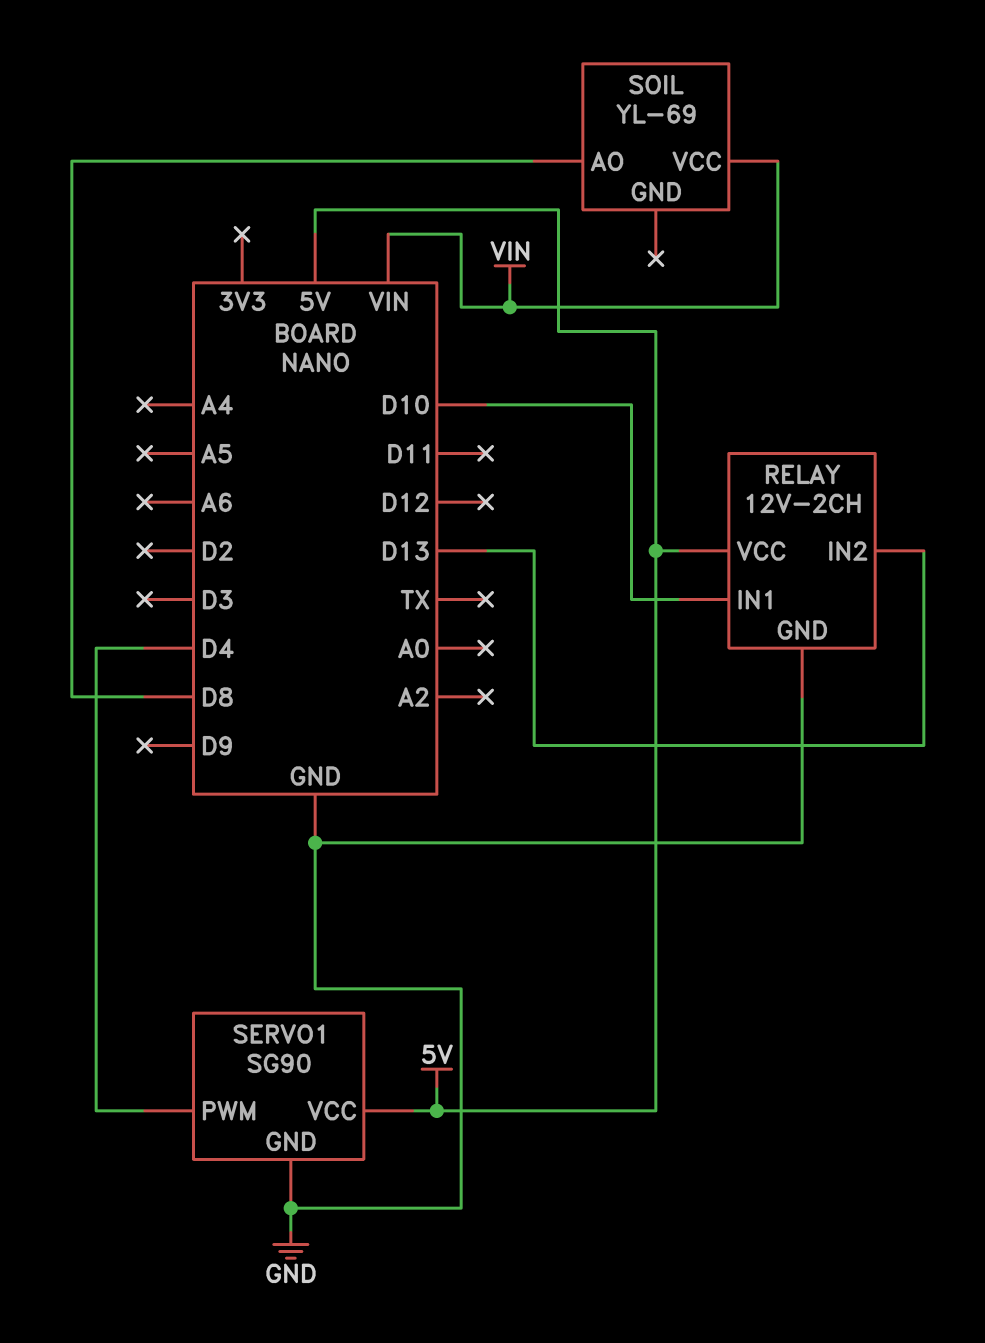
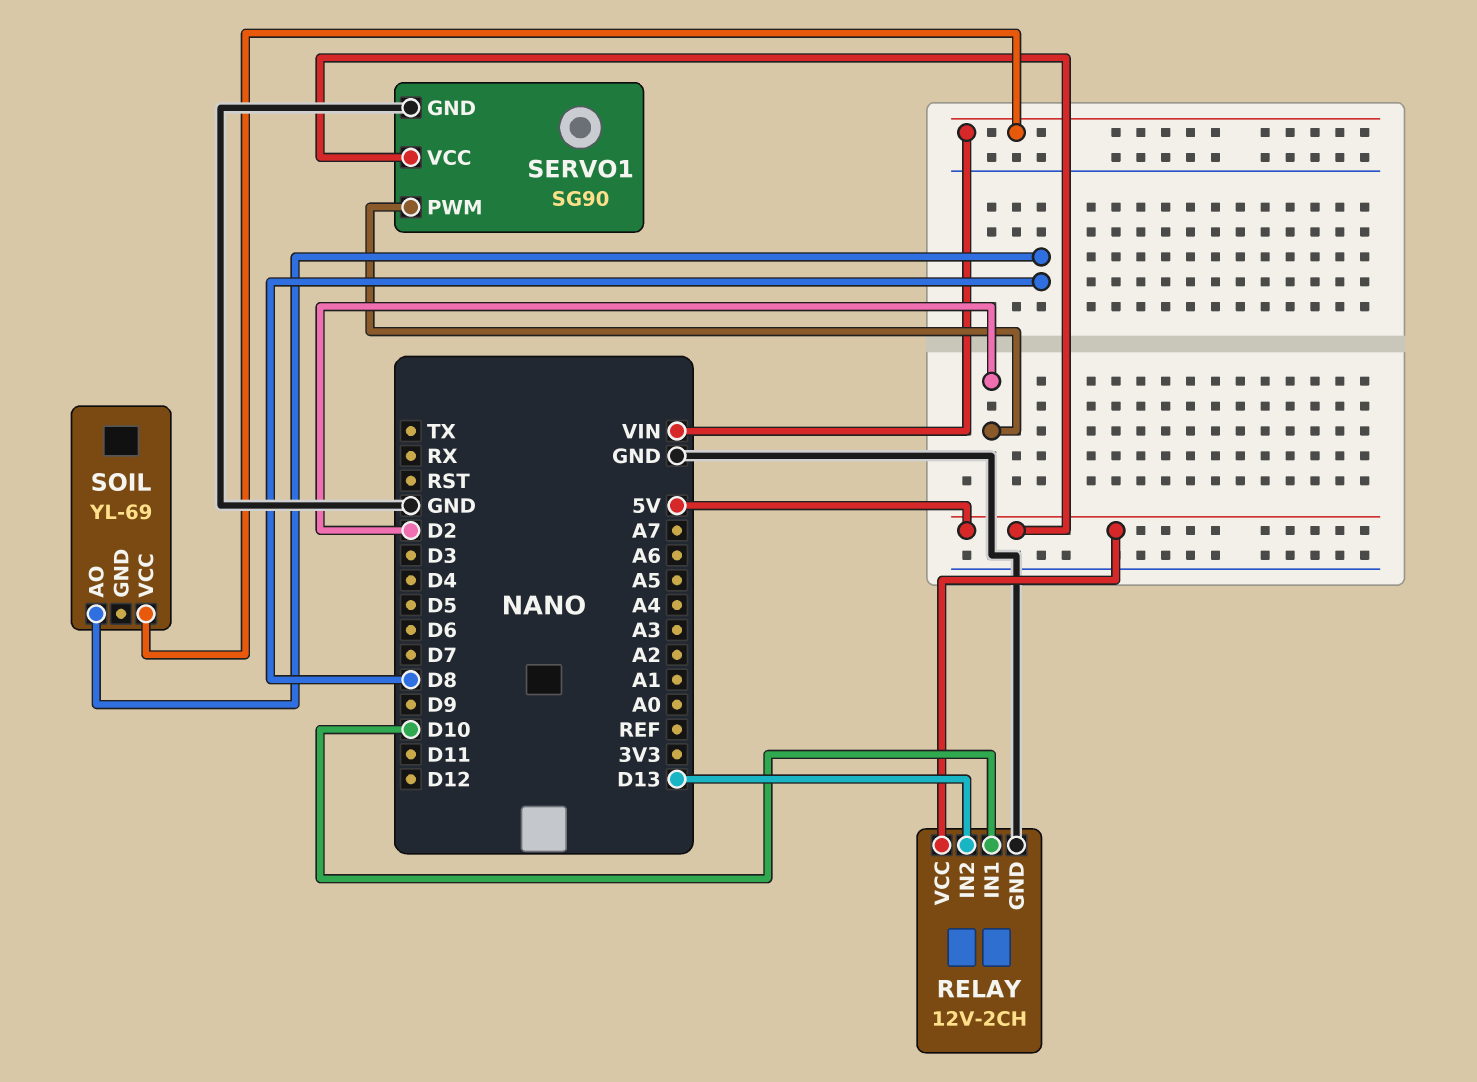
SERVO1 pin PWM: D4 -> D2

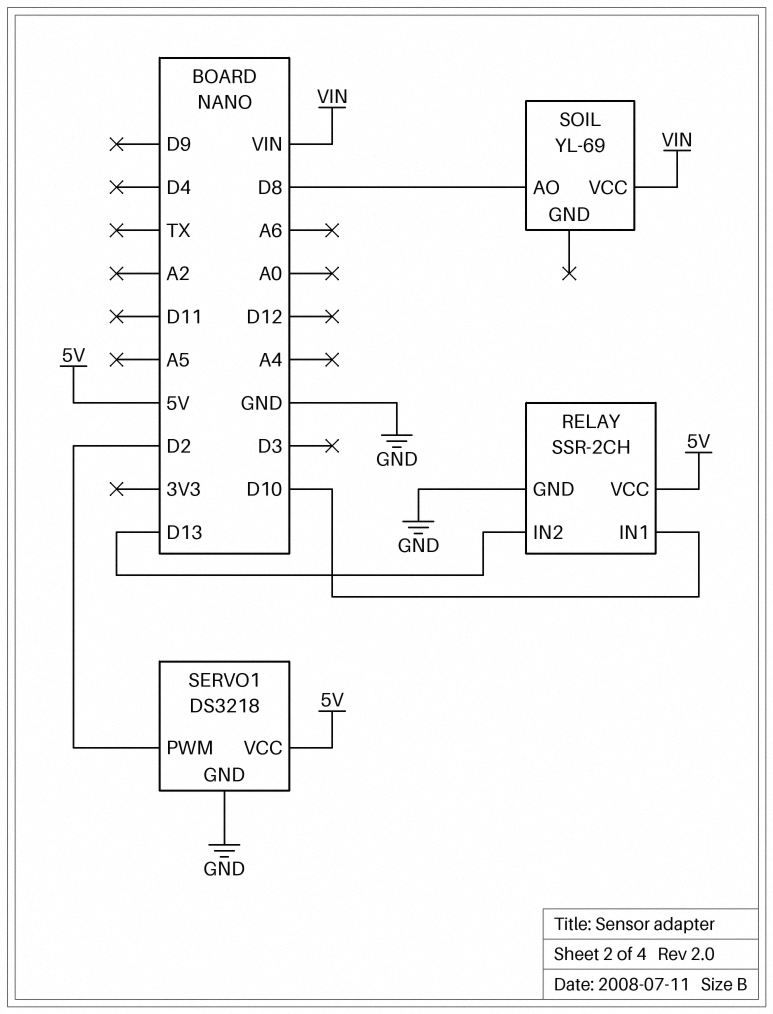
RELAY: 12V-2CH -> SSR-2CH
SERVO1: SG90 -> DS3218

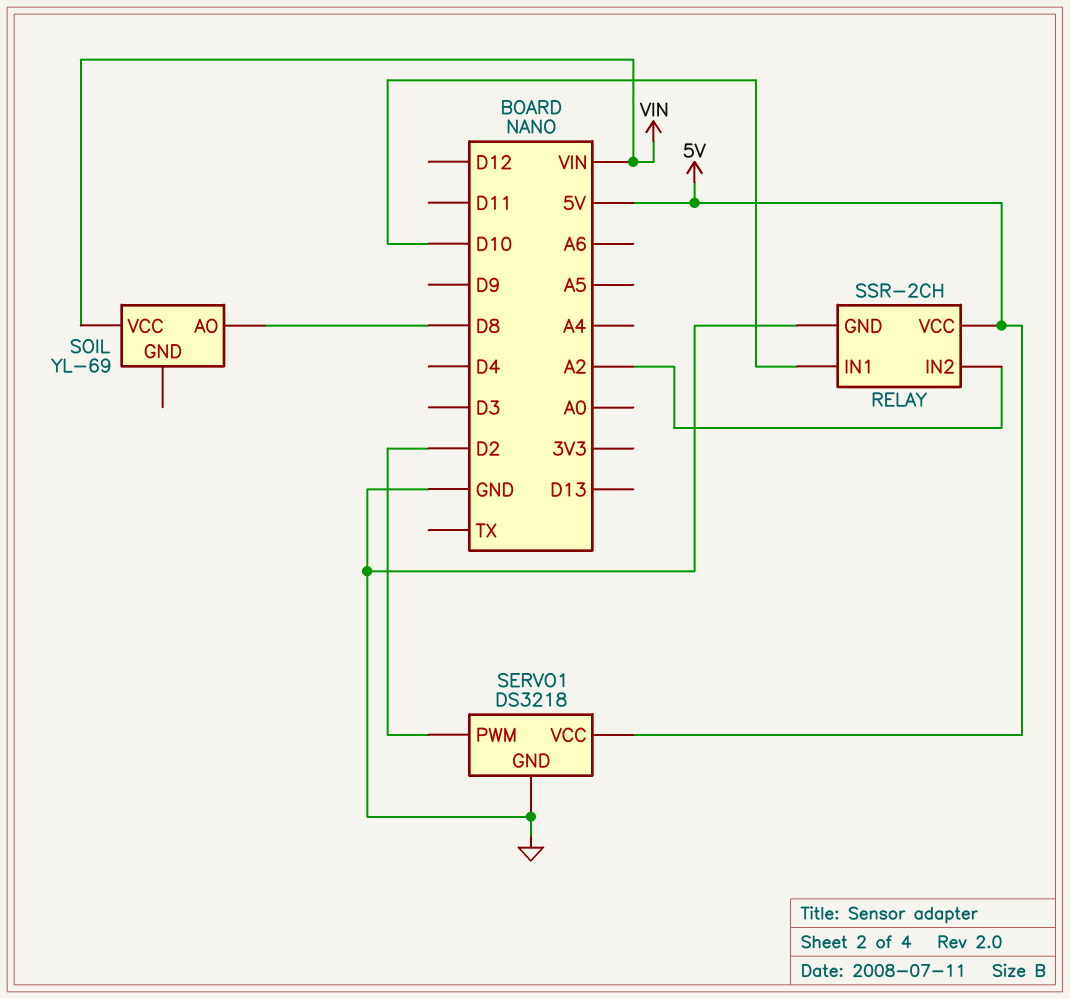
RELAY pin IN2: D13 -> A2

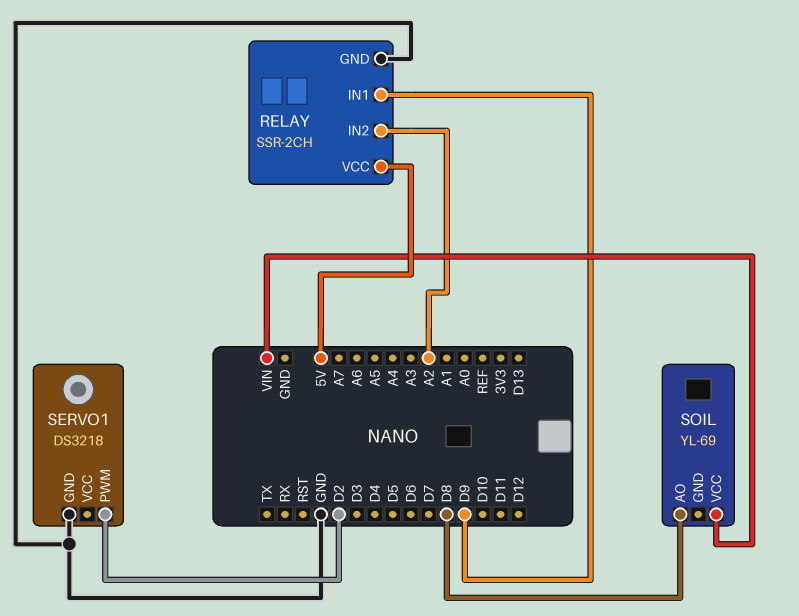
RELAY pin IN1: D10 -> D9
SERVO1 pin VCC: 5V -> none

